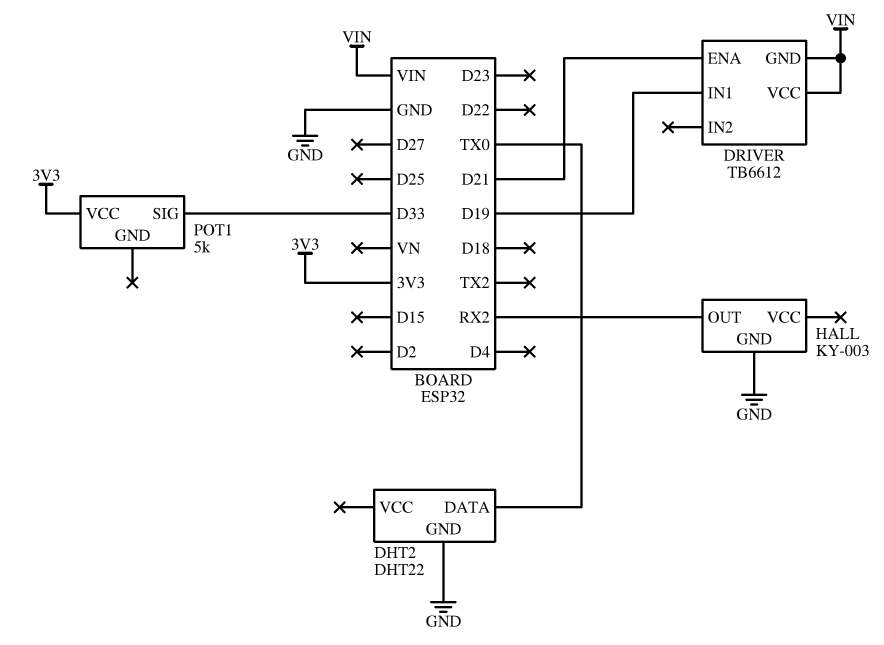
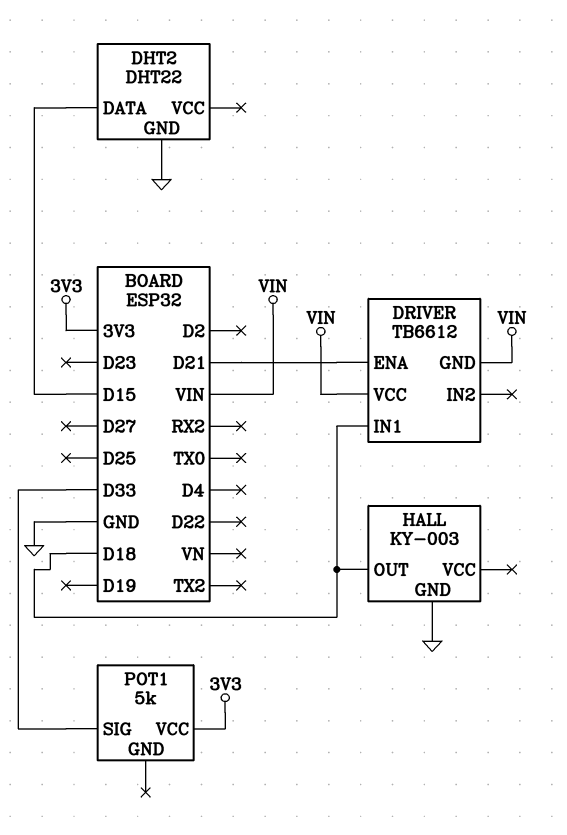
DHT2 pin DATA: TX0 -> D15
DRIVER pin IN1: D19 -> D18
HALL pin OUT: RX2 -> D18

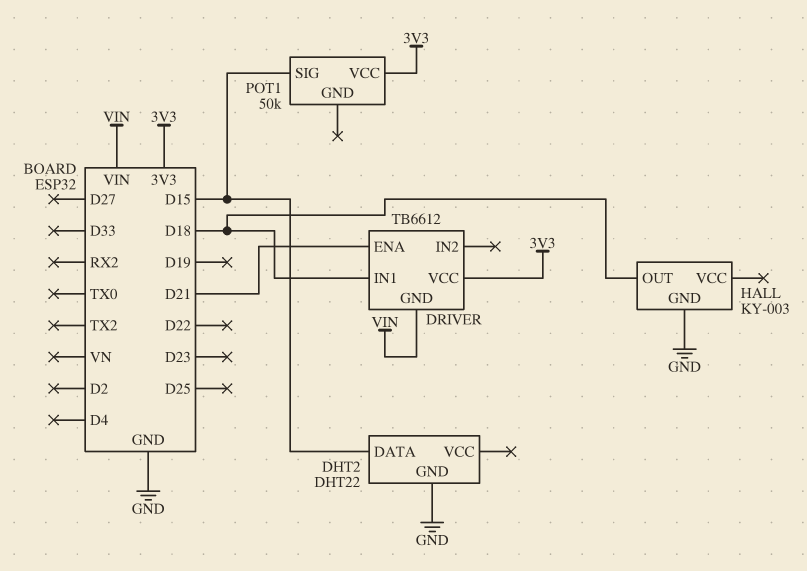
DRIVER pin VCC: VIN -> 3V3
POT1: 5k -> 50k
POT1 pin SIG: D33 -> D15

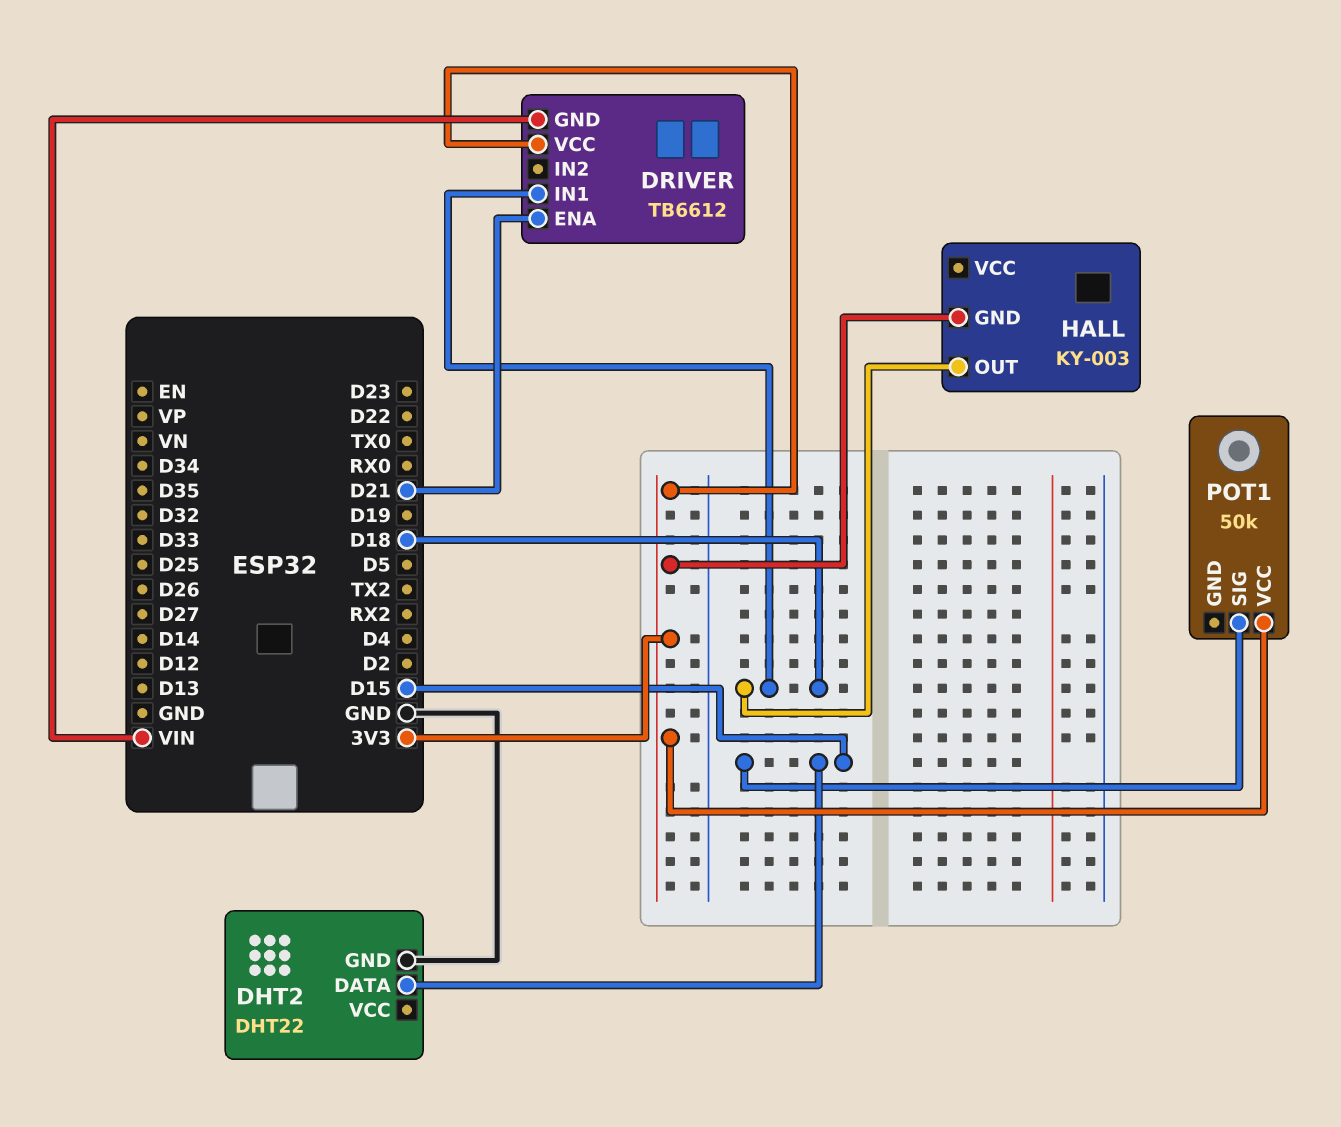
HALL pin GND: GND -> 3V3

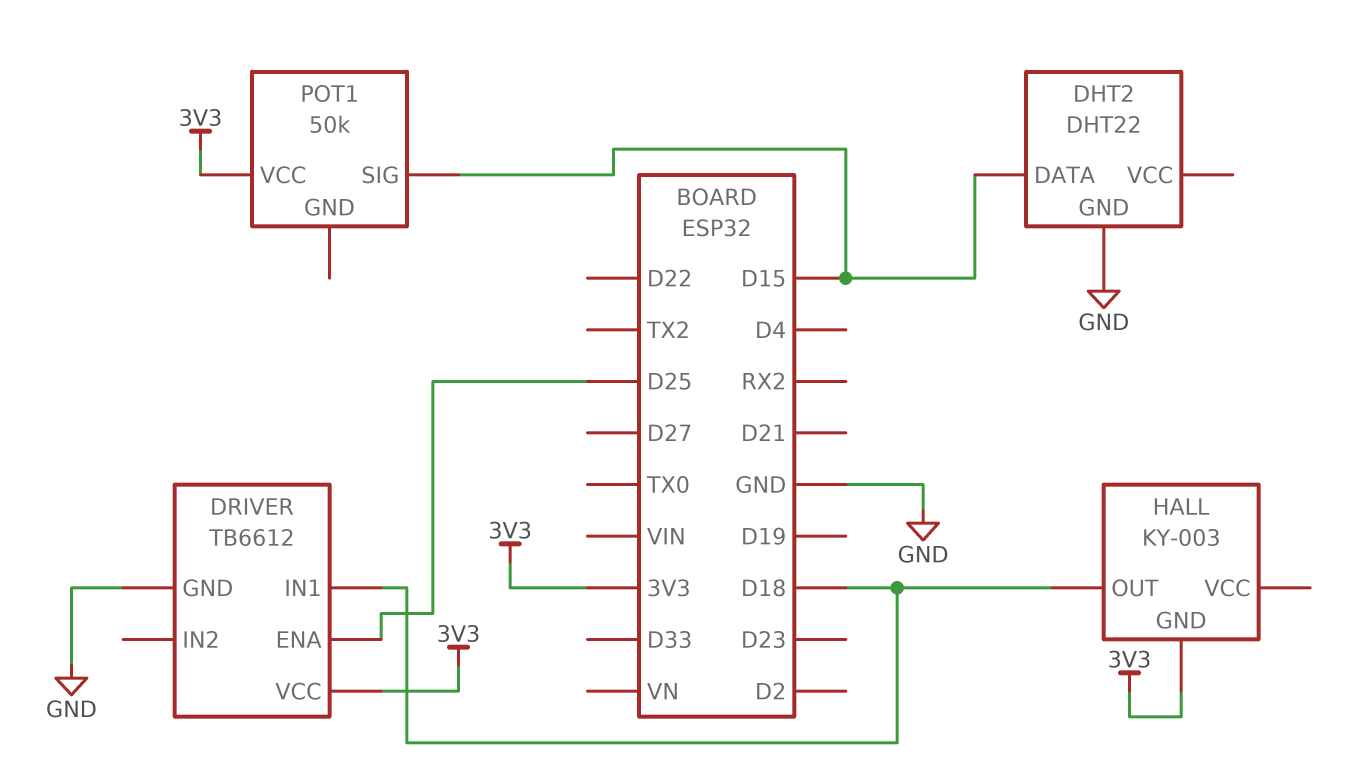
DRIVER pin ENA: D21 -> D25
DRIVER pin GND: VIN -> GND

